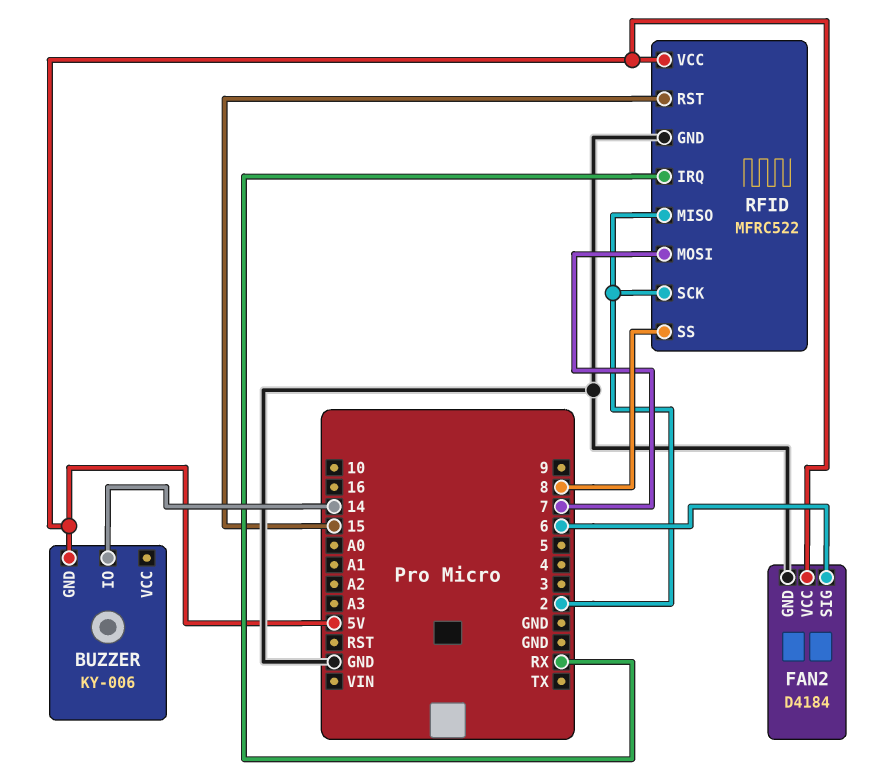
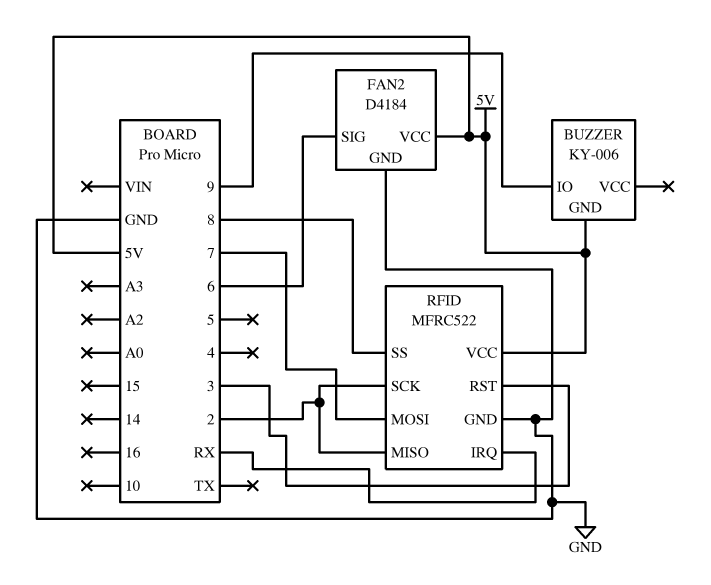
BUZZER pin IO: 14 -> 9
RFID pin RST: 15 -> 3

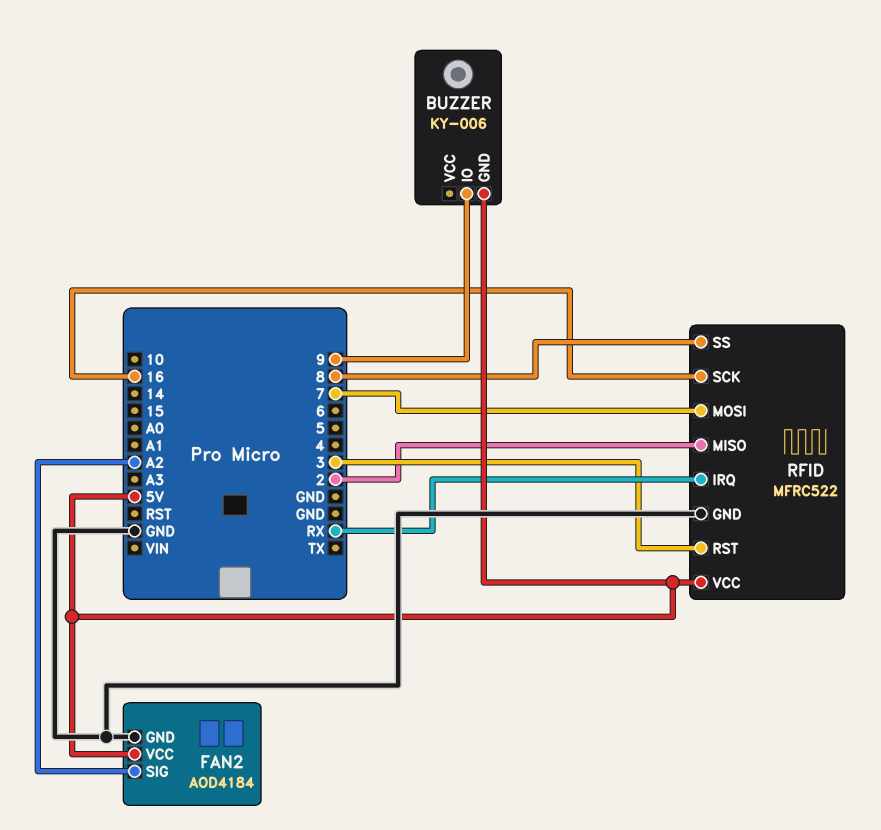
FAN2: D4184 -> AOD4184
FAN2 pin SIG: 6 -> A2
RFID pin SCK: 2 -> 16

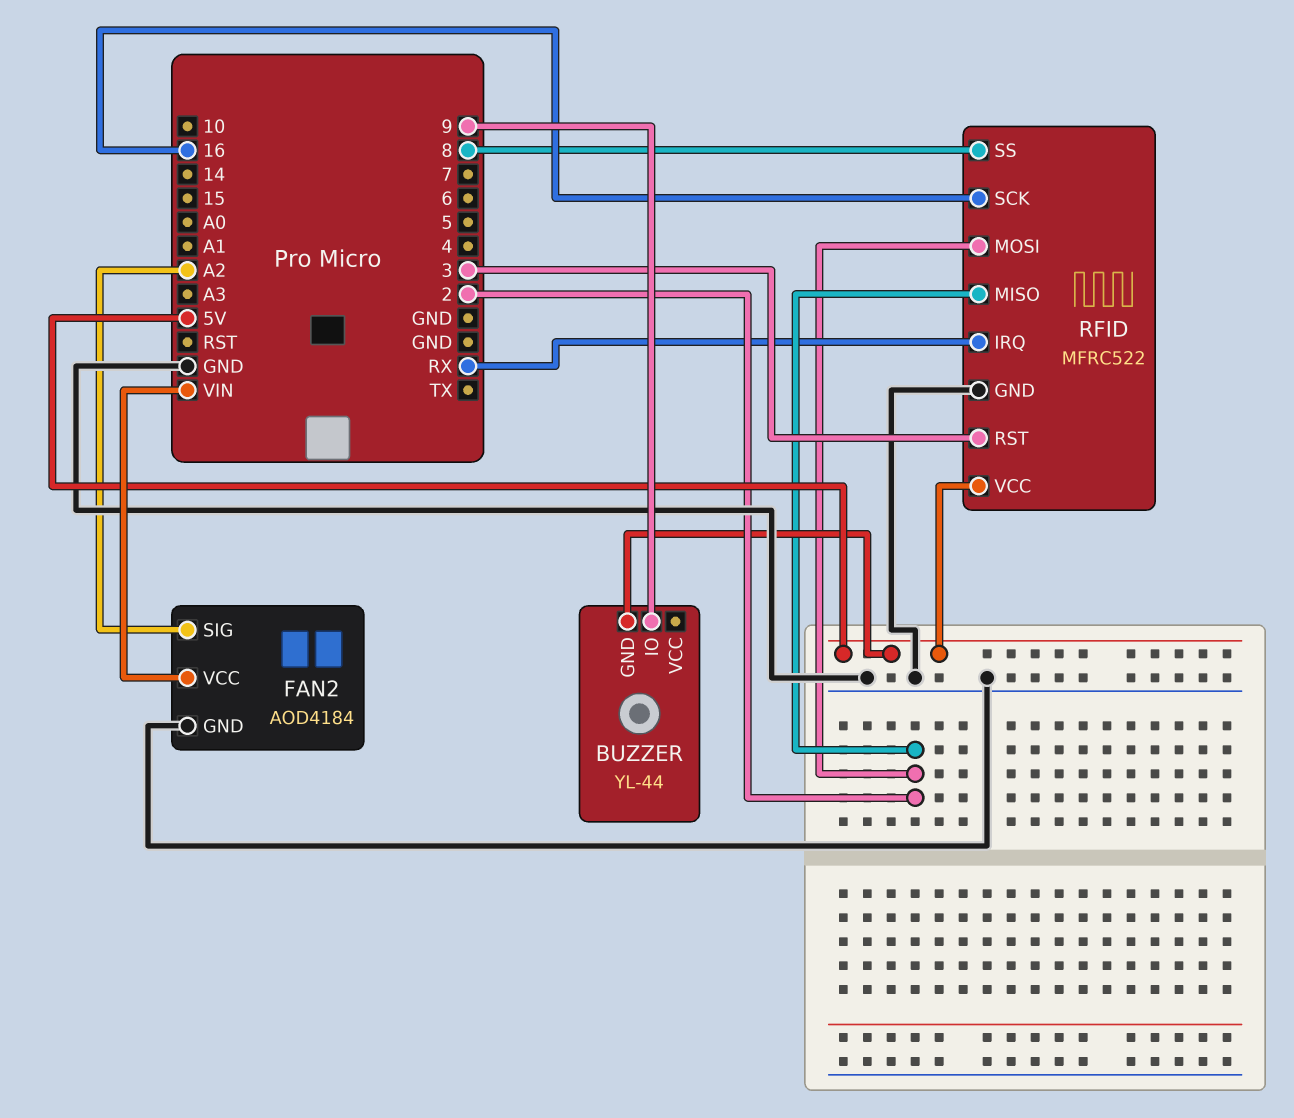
BUZZER: KY-006 -> YL-44
FAN2 pin VCC: 5V -> VIN
RFID pin MOSI: 7 -> 2

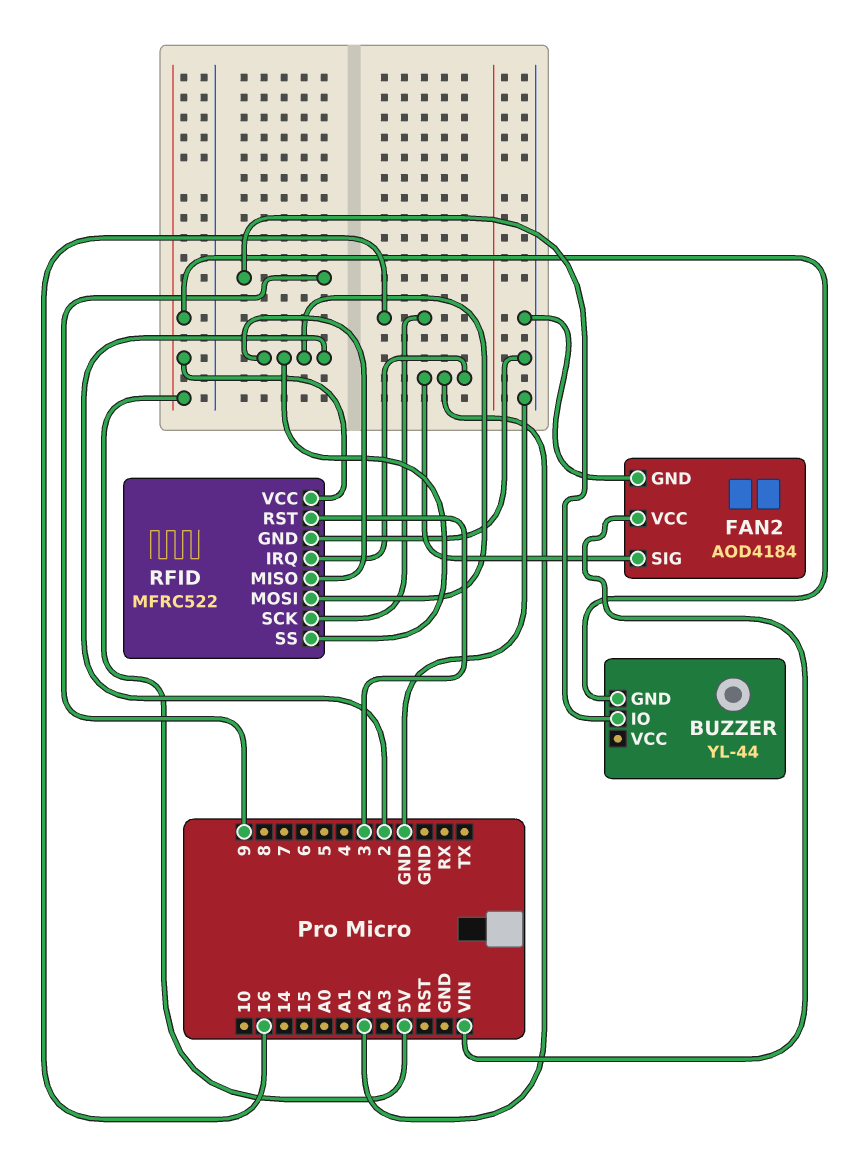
RFID pin IRQ: RX -> A2
RFID pin SS: 8 -> 2

